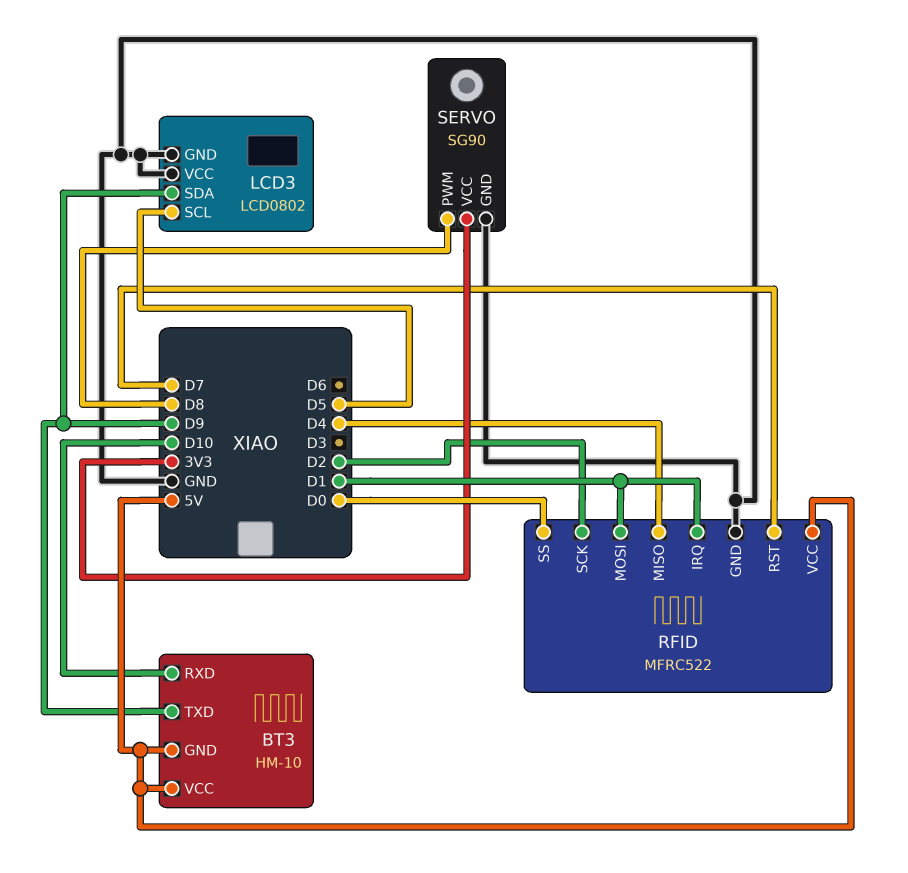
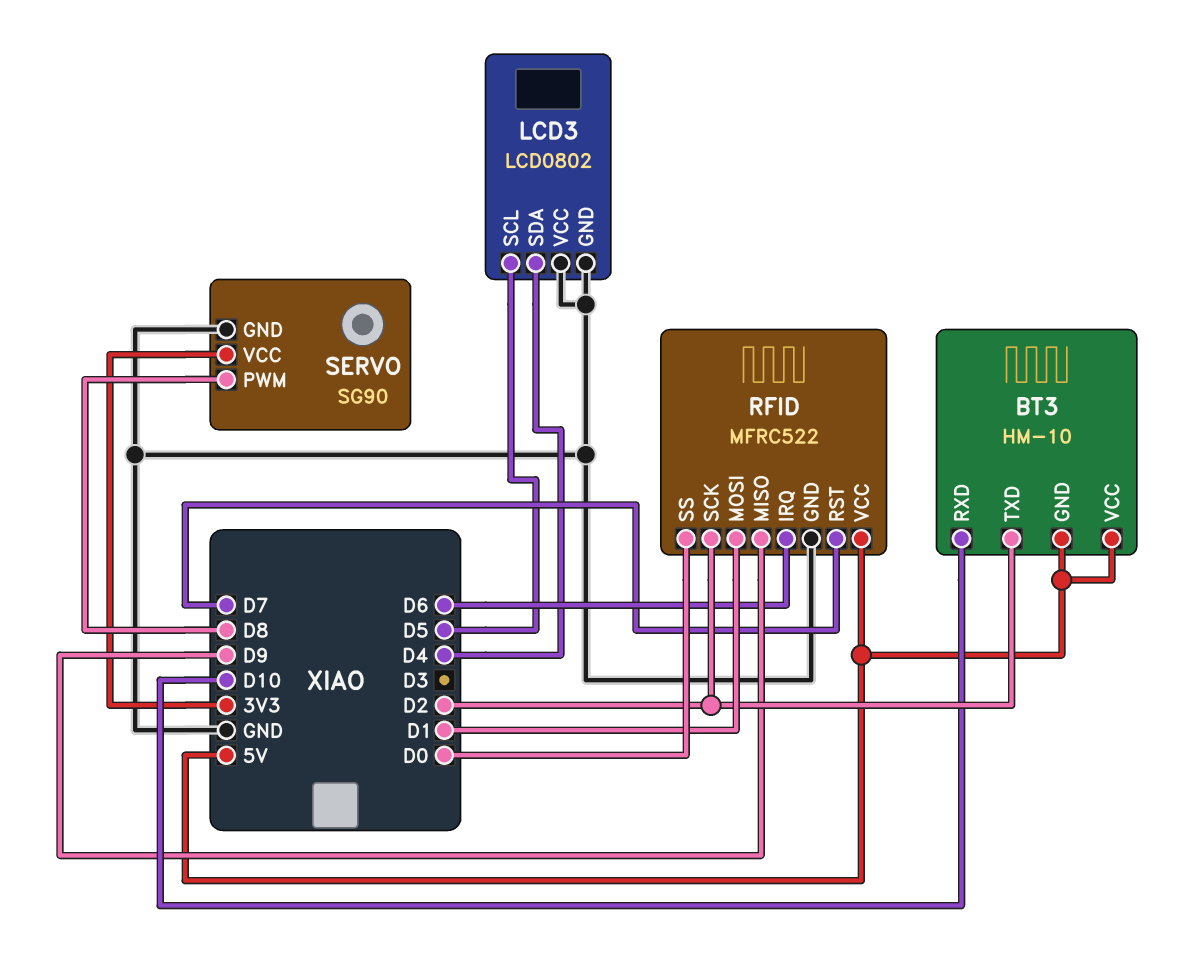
BT3 pin TXD: D9 -> D2
LCD3 pin SDA: D9 -> D4
RFID pin IRQ: D1 -> D6
RFID pin MISO: D4 -> D9

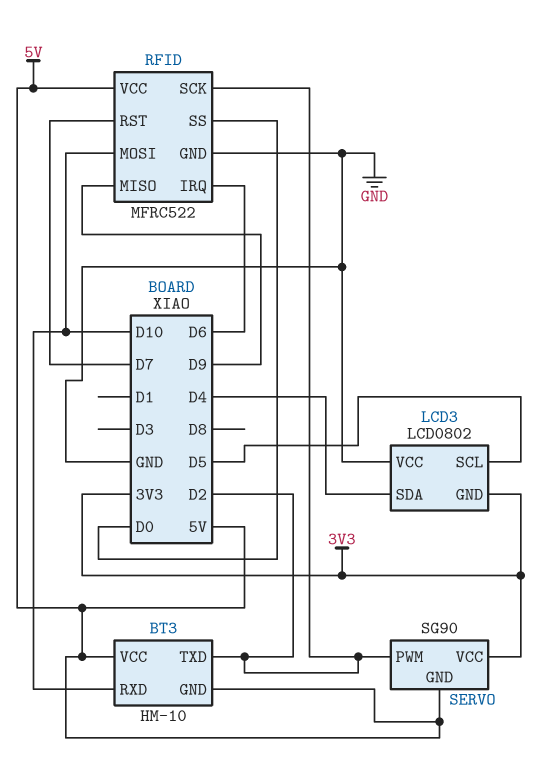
LCD3 pin GND: GND -> 3V3
RFID pin MOSI: D1 -> D10
SERVO pin GND: GND -> 5V
SERVO pin PWM: D8 -> D2

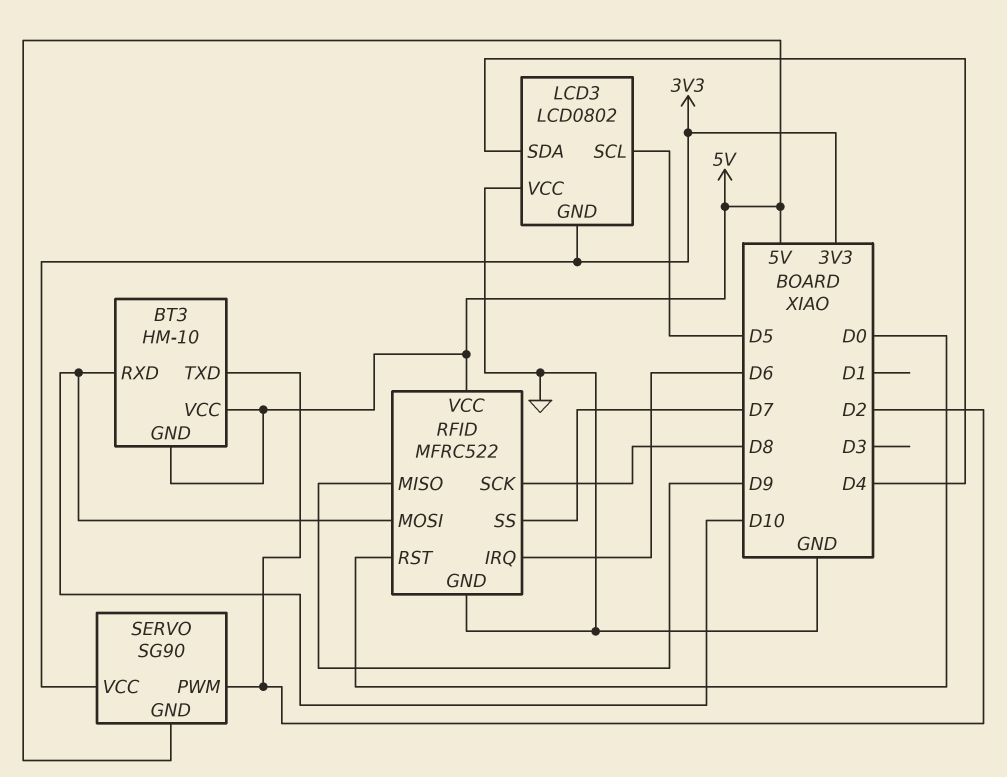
RFID pin RST: D7 -> D0
RFID pin SCK: D2 -> D8
RFID pin SS: D0 -> D7

